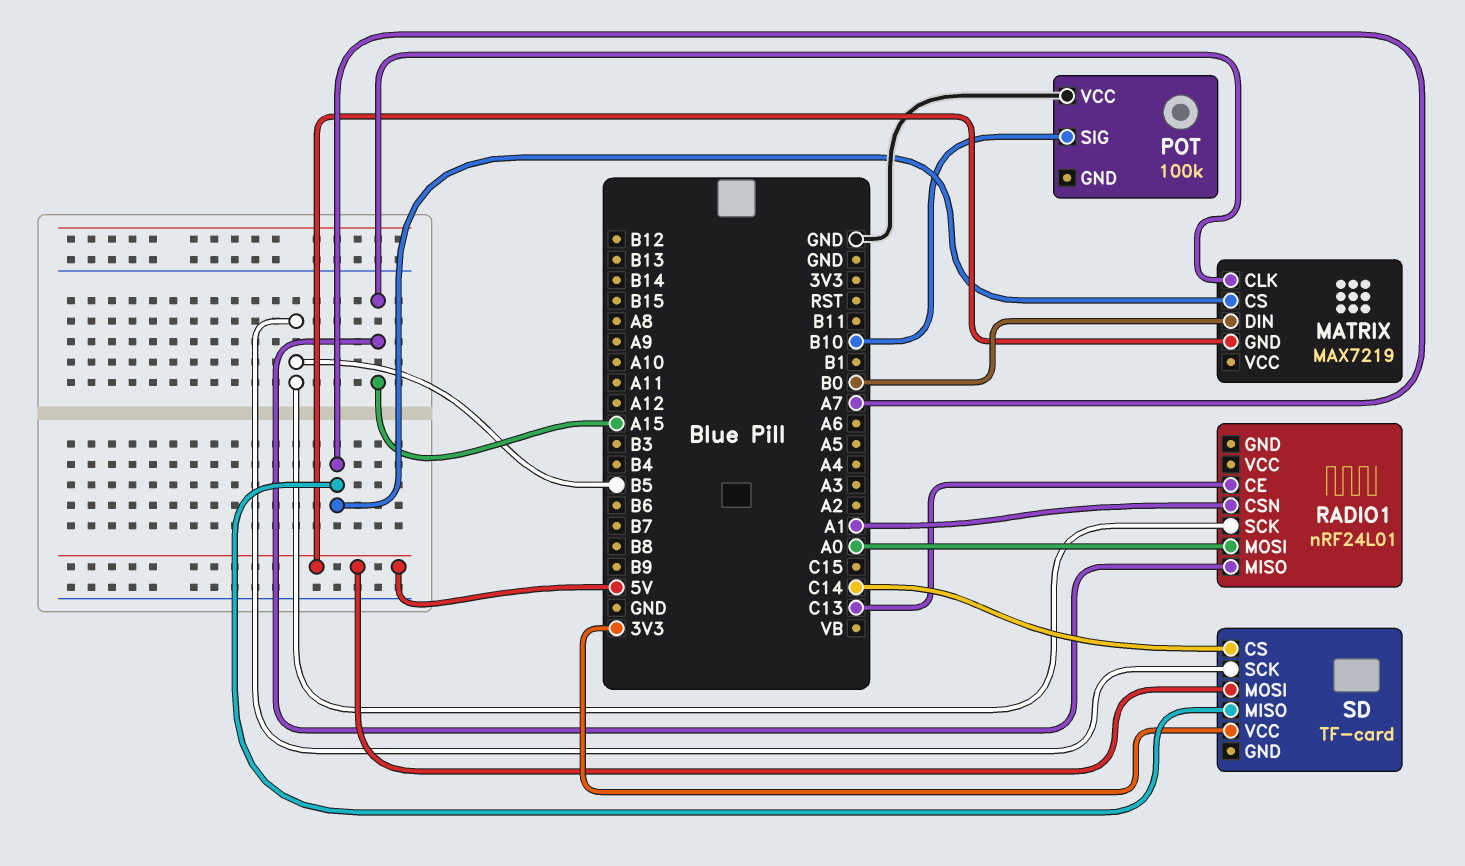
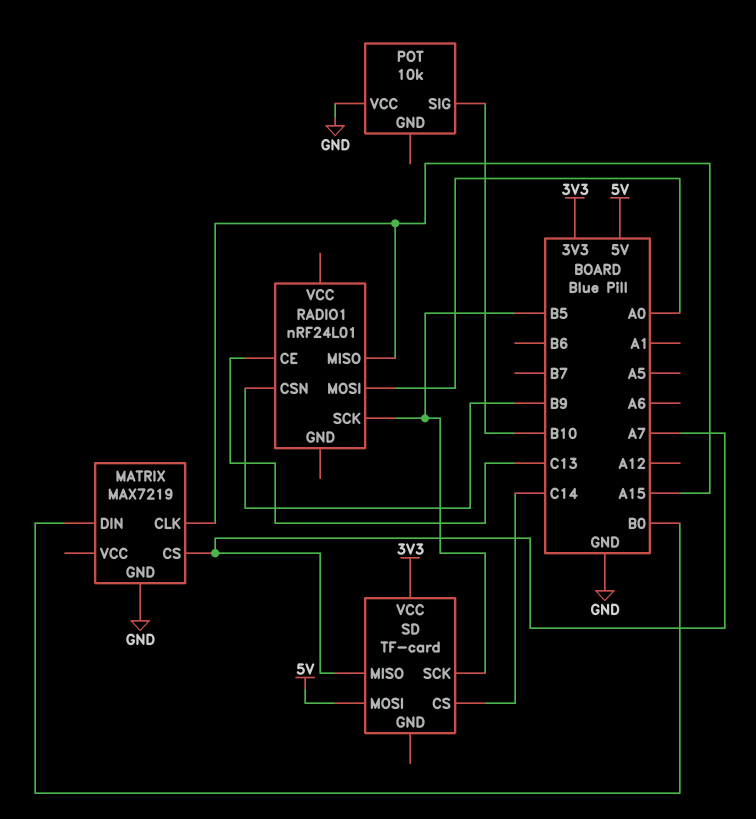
MATRIX pin GND: 5V -> GND
POT: 100k -> 10k
RADIO1 pin CSN: A1 -> B9

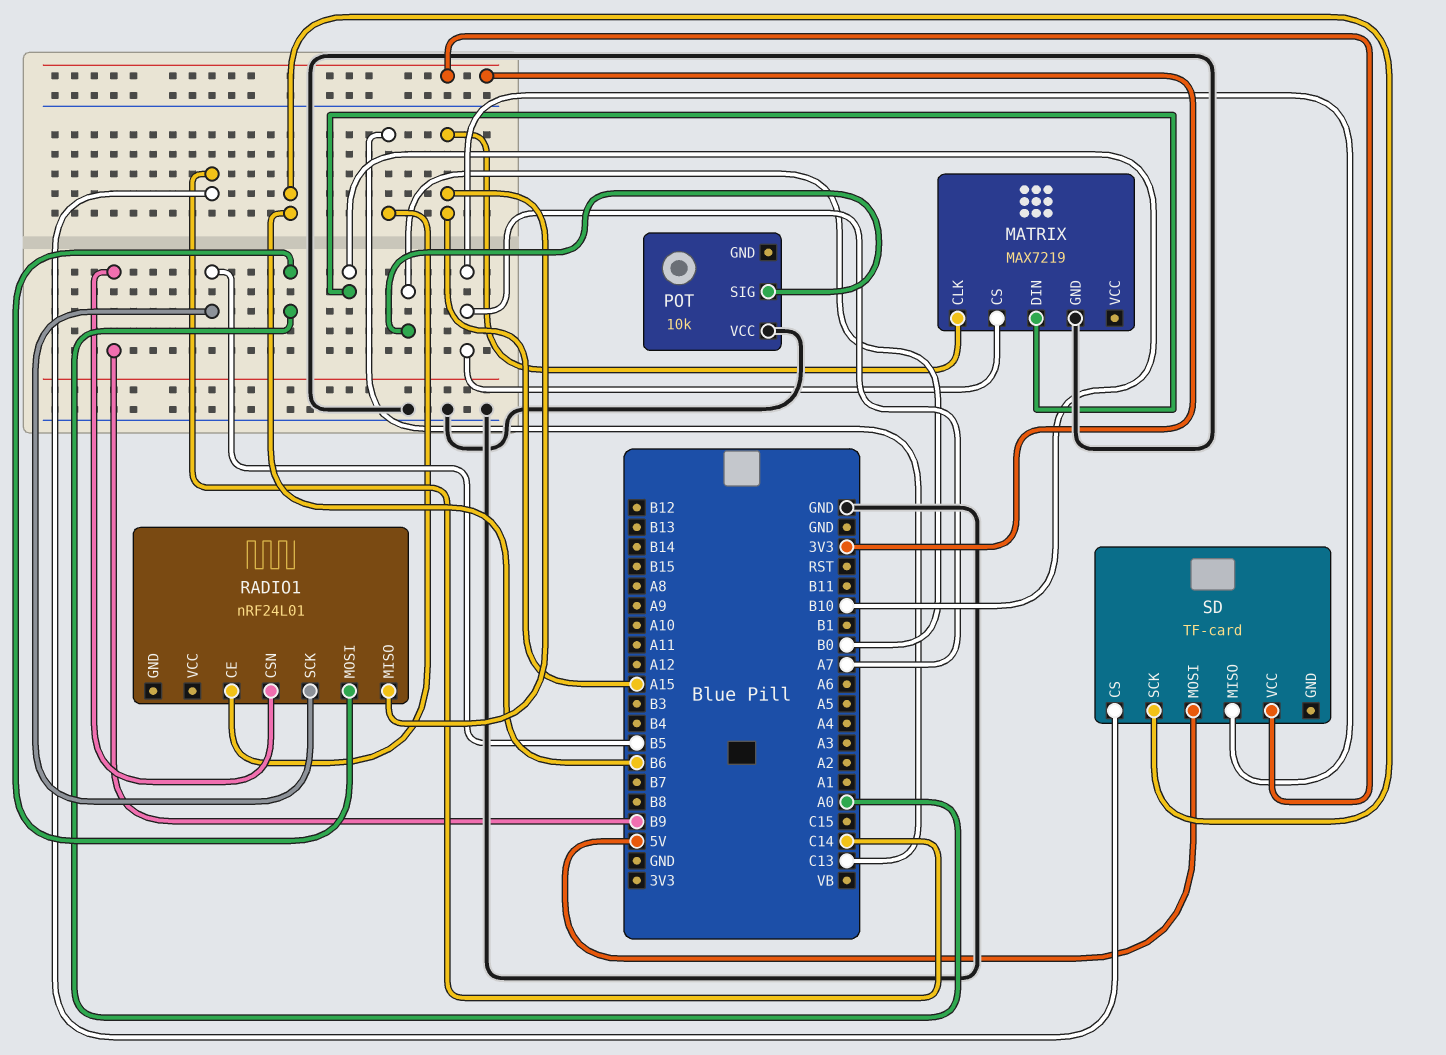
MATRIX pin DIN: B0 -> B10
POT pin SIG: B10 -> B0
SD pin SCK: B5 -> B6

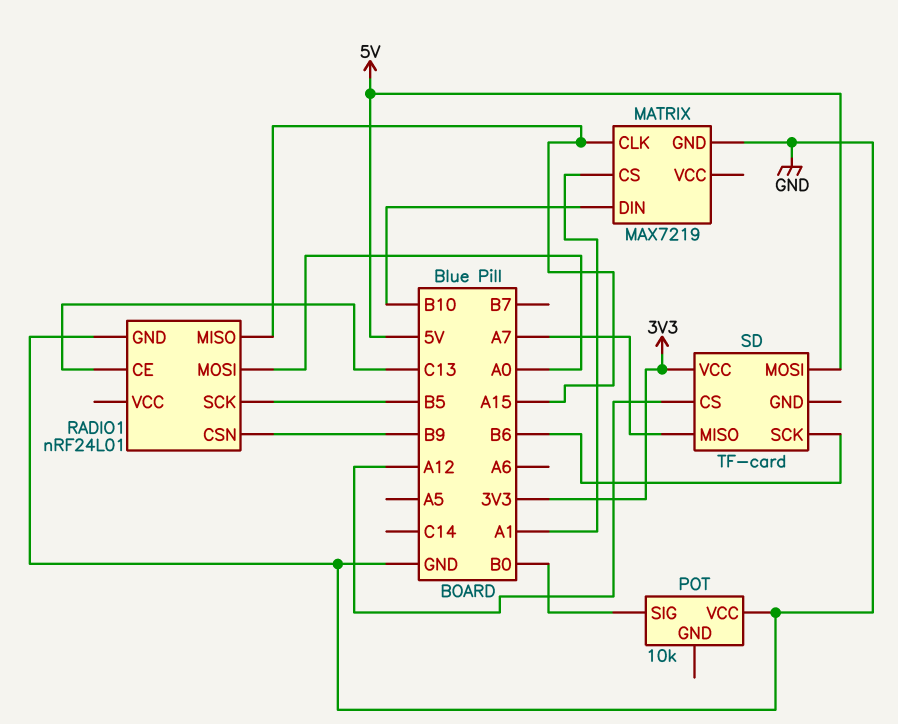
MATRIX pin CS: A7 -> A1
RADIO1 pin GND: none -> GND
SD pin CS: C14 -> A12

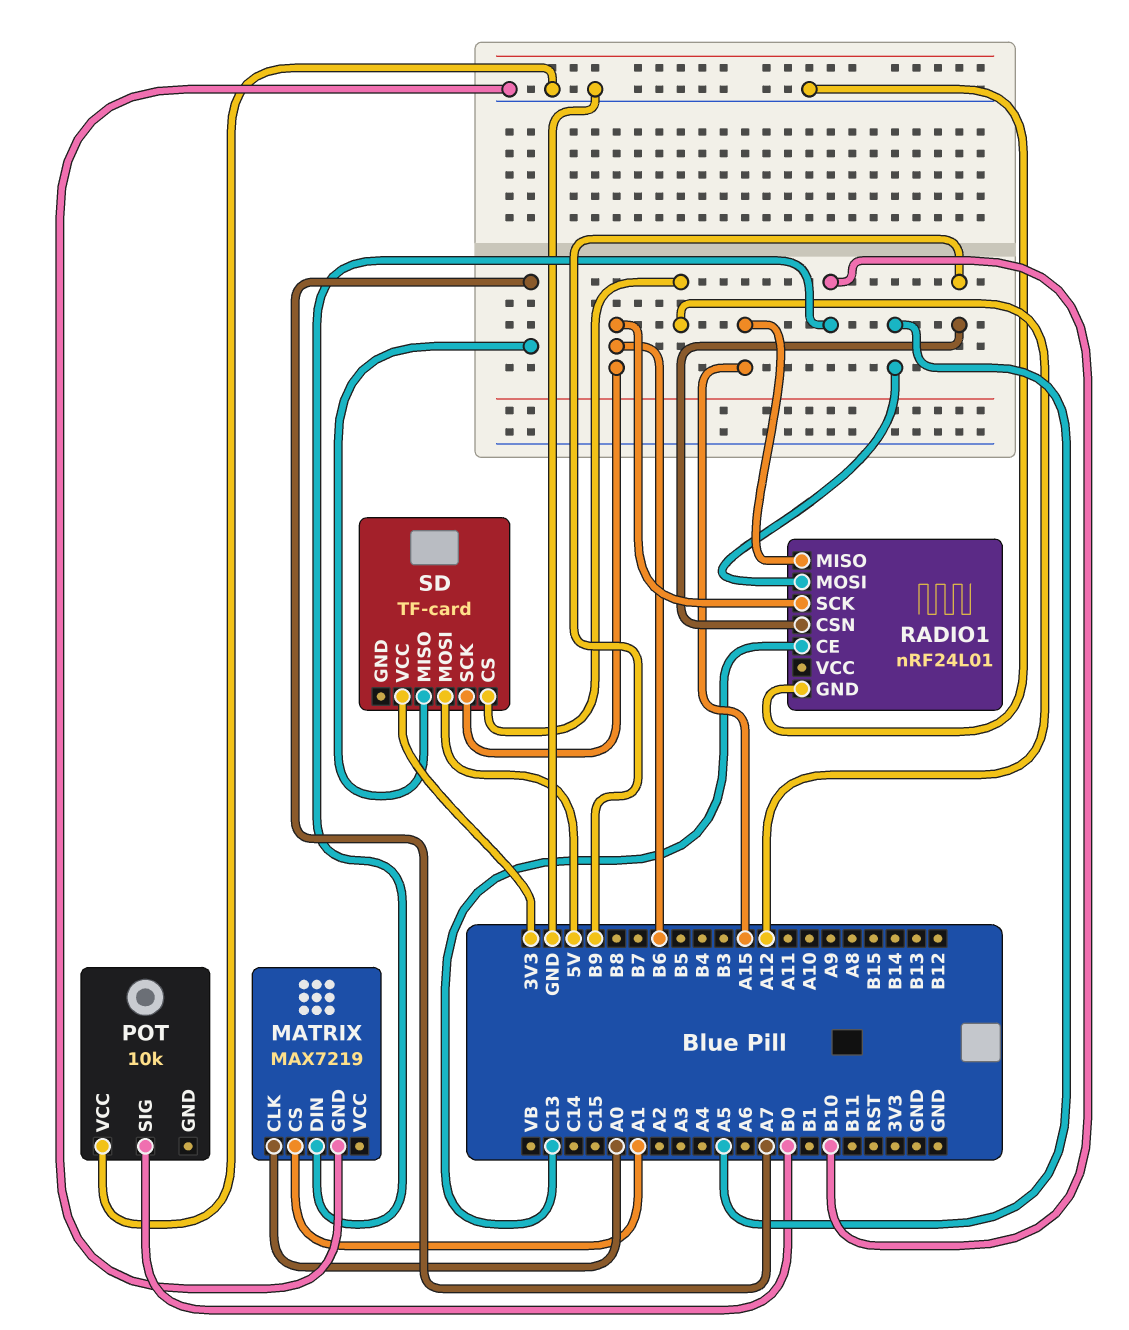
MATRIX pin CLK: A15 -> A0
RADIO1 pin MOSI: A0 -> A5
RADIO1 pin SCK: B5 -> B6

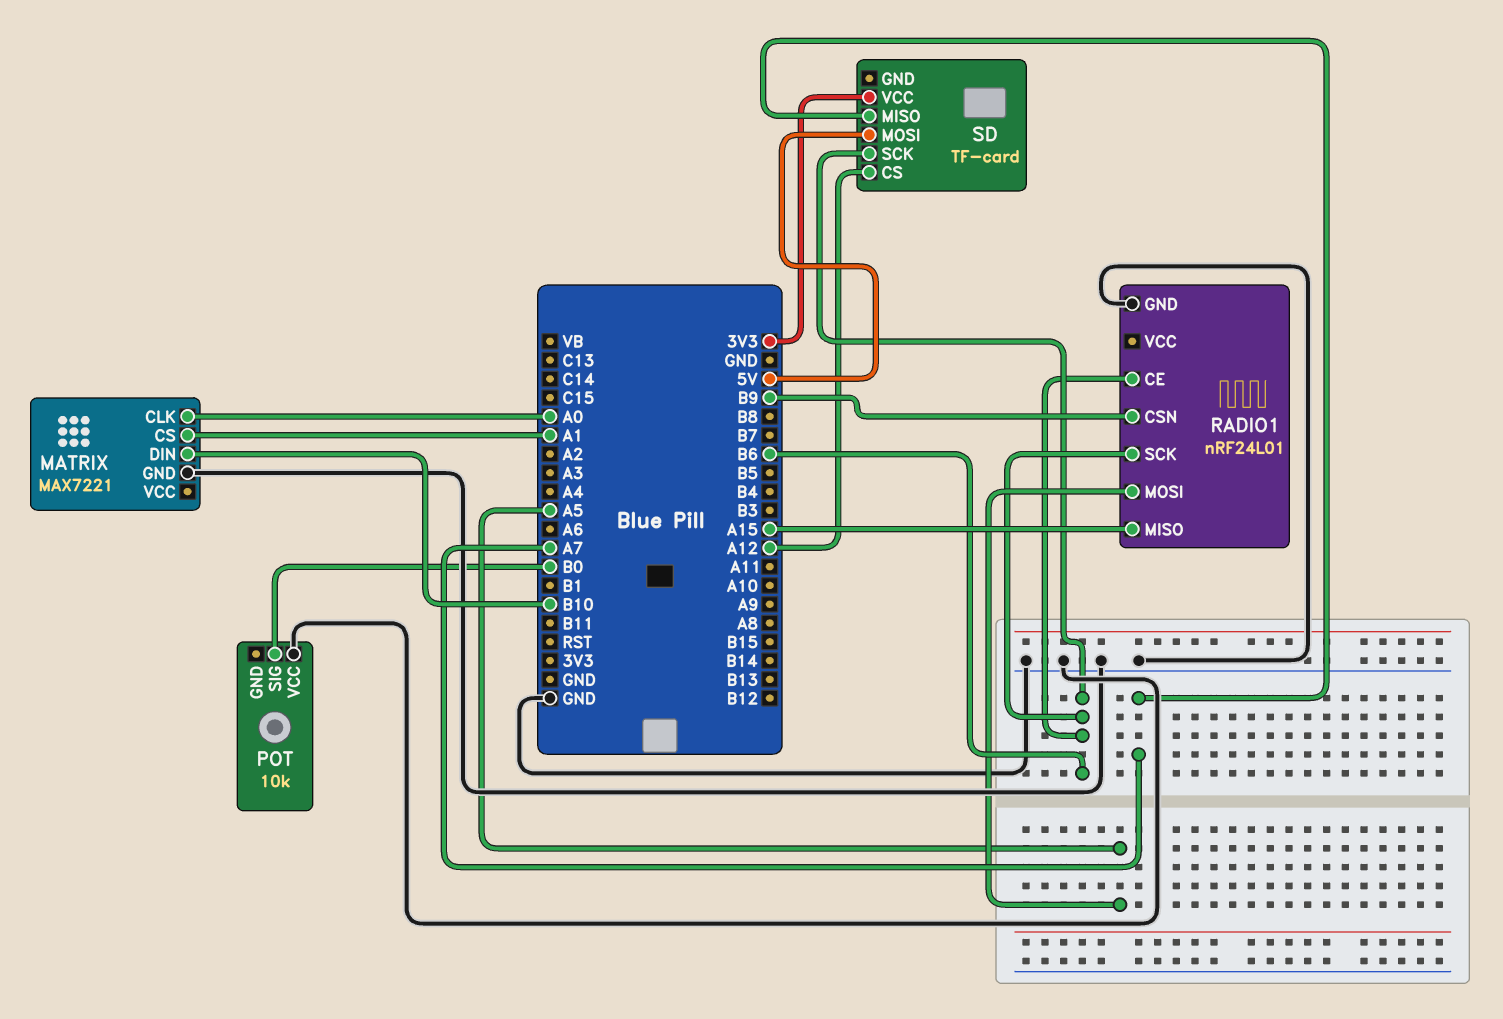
MATRIX: MAX7219 -> MAX7221
RADIO1 pin CE: C13 -> B6

